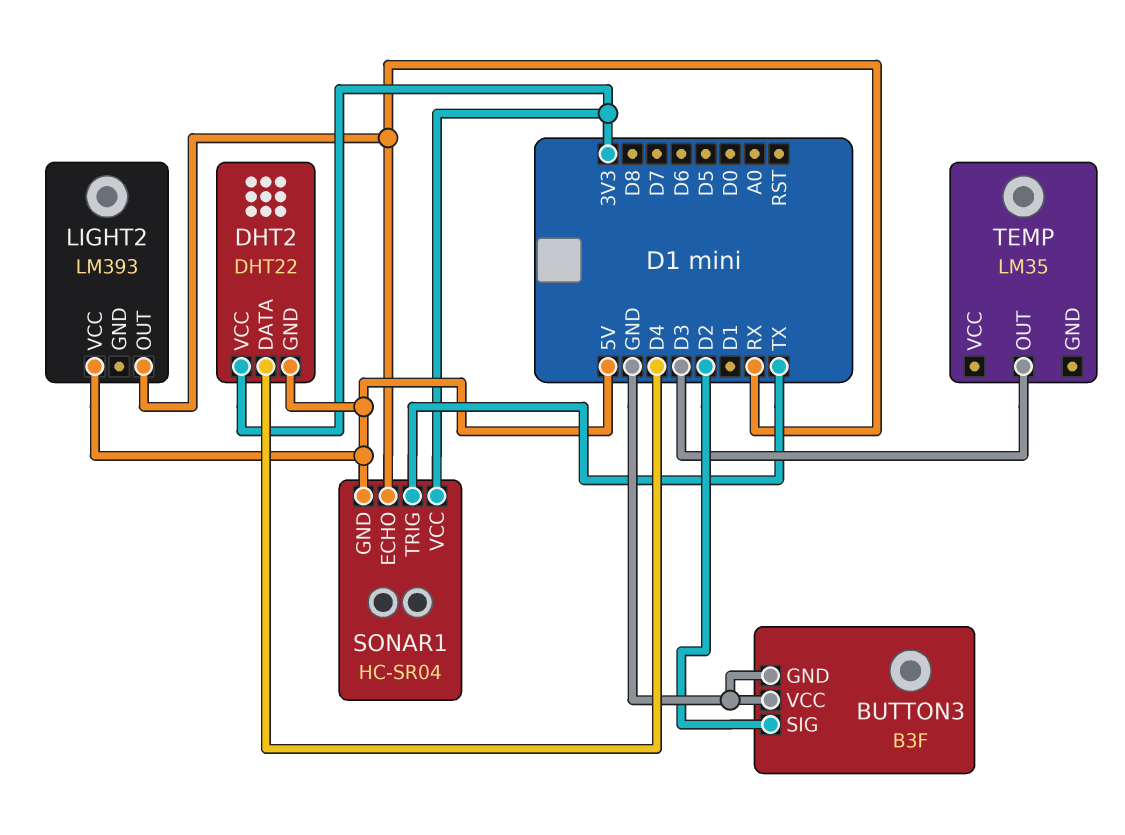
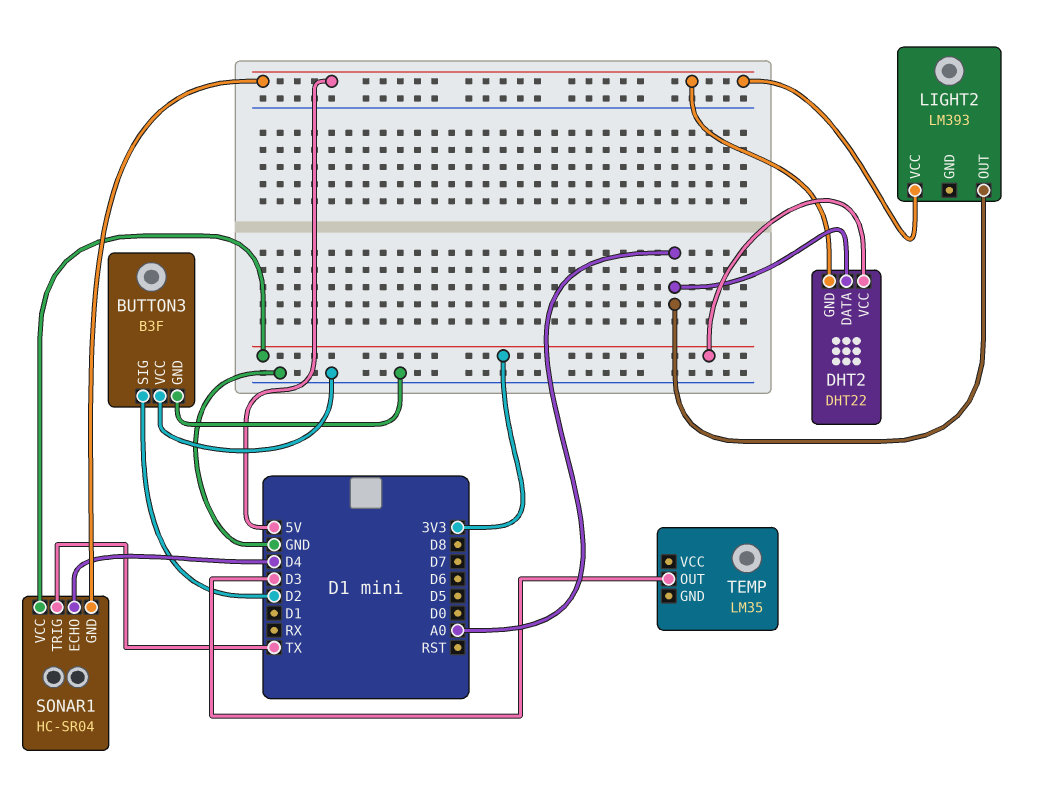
DHT2 pin DATA: D4 -> A0
LIGHT2 pin OUT: RX -> A0
SONAR1 pin ECHO: RX -> D4

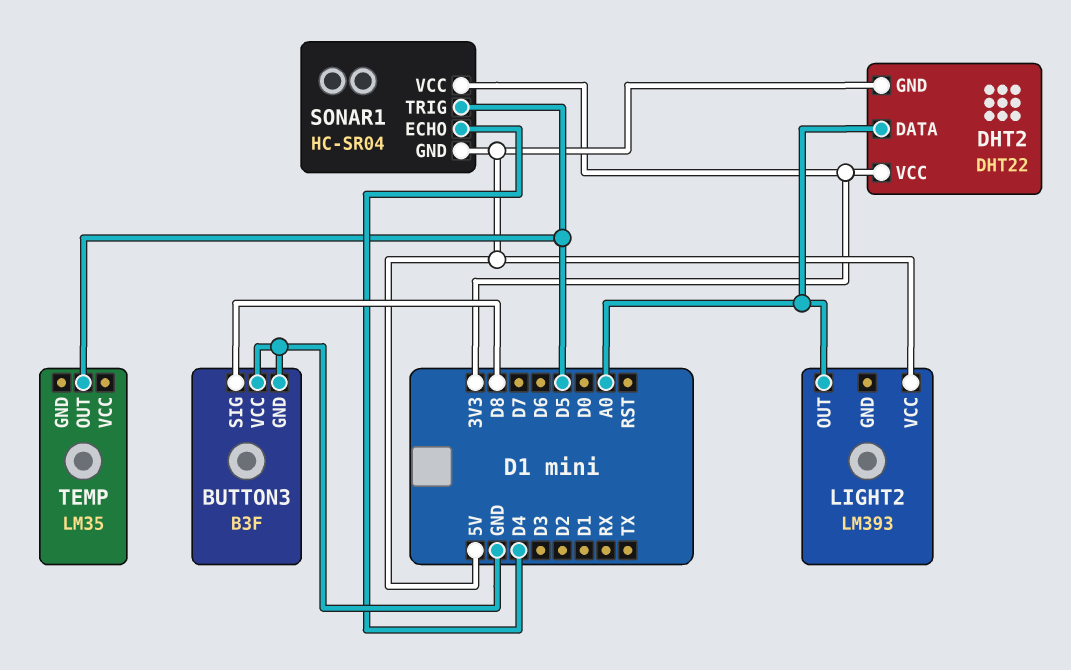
BUTTON3 pin SIG: D2 -> D8
SONAR1 pin TRIG: TX -> D5
TEMP pin OUT: D3 -> D5

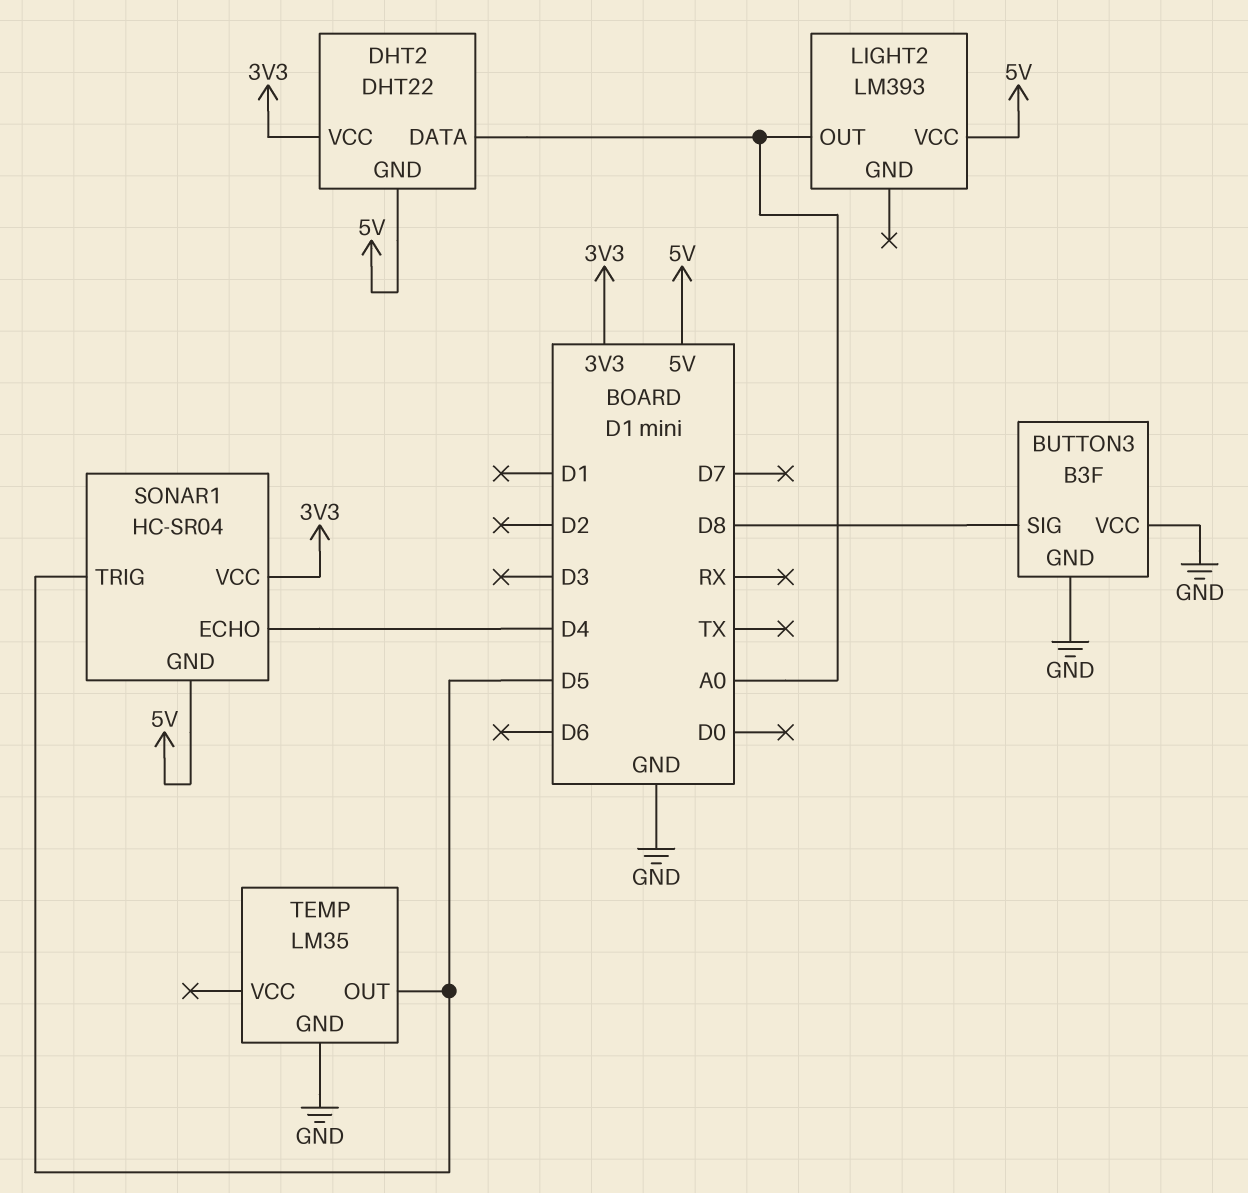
TEMP pin GND: none -> GND

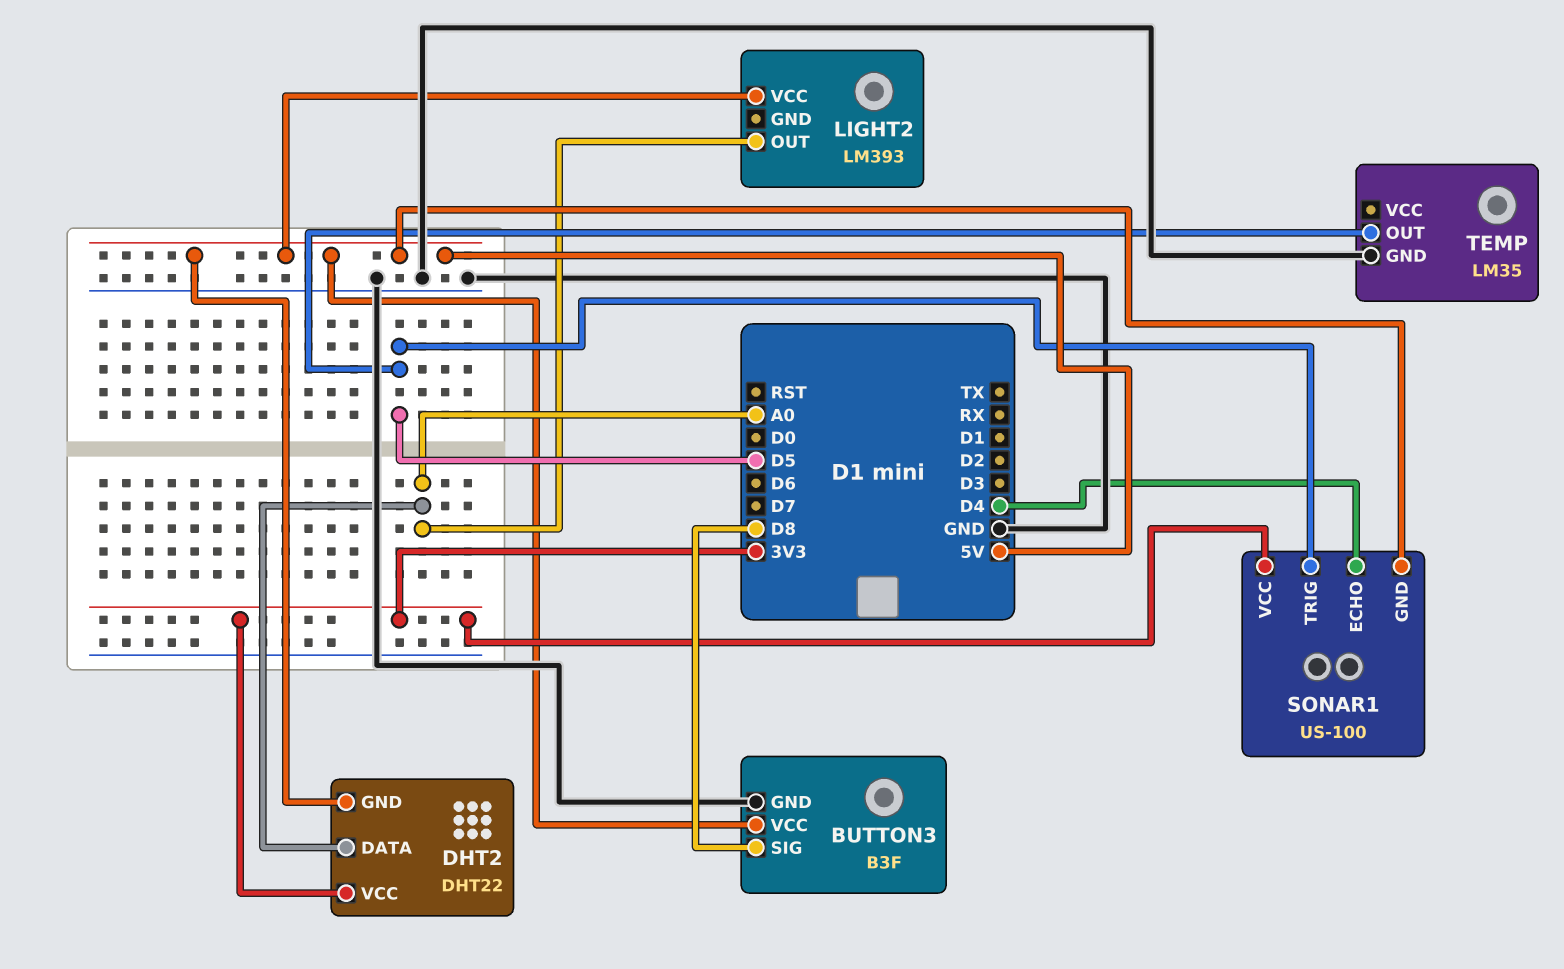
BUTTON3 pin VCC: GND -> 5V
SONAR1: HC-SR04 -> US-100

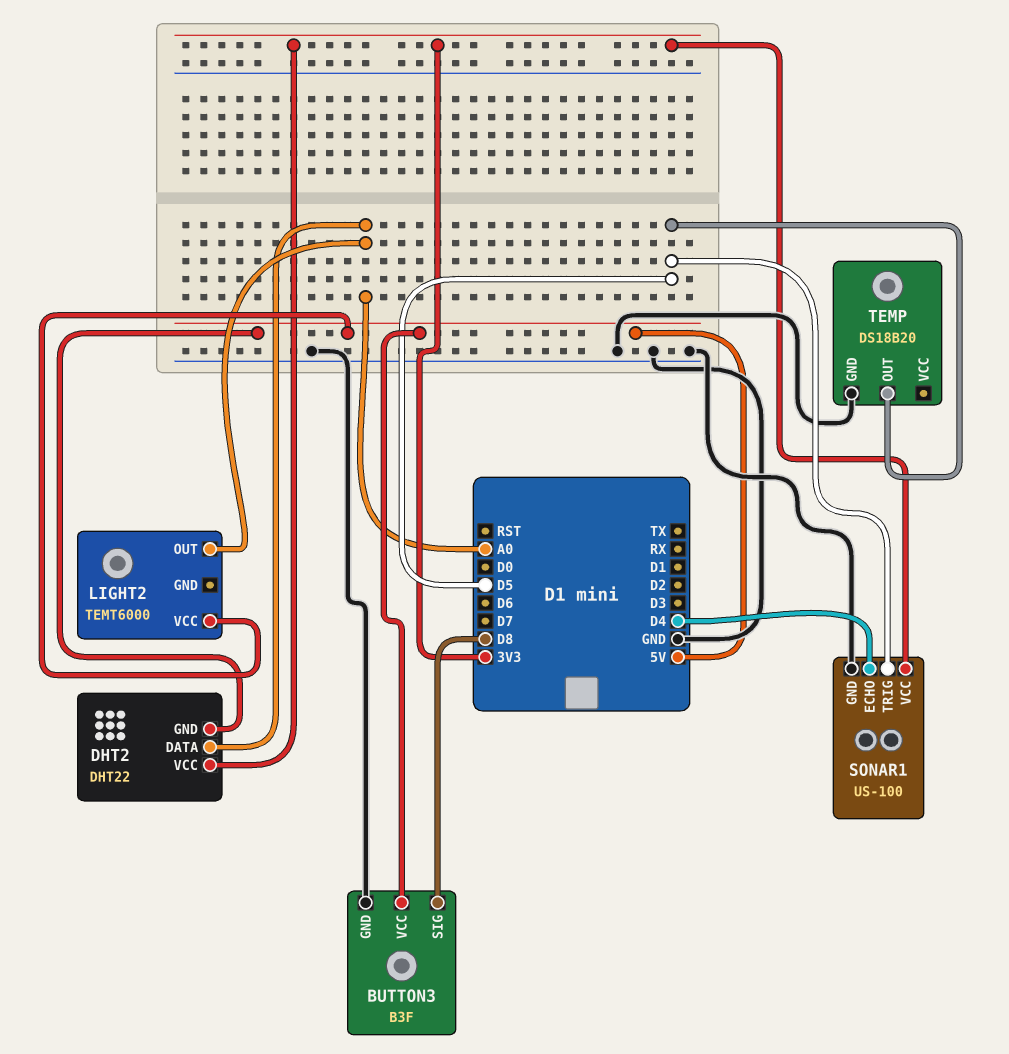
LIGHT2: LM393 -> TEMT6000
SONAR1 pin GND: 5V -> GND
TEMP: LM35 -> DS18B20

